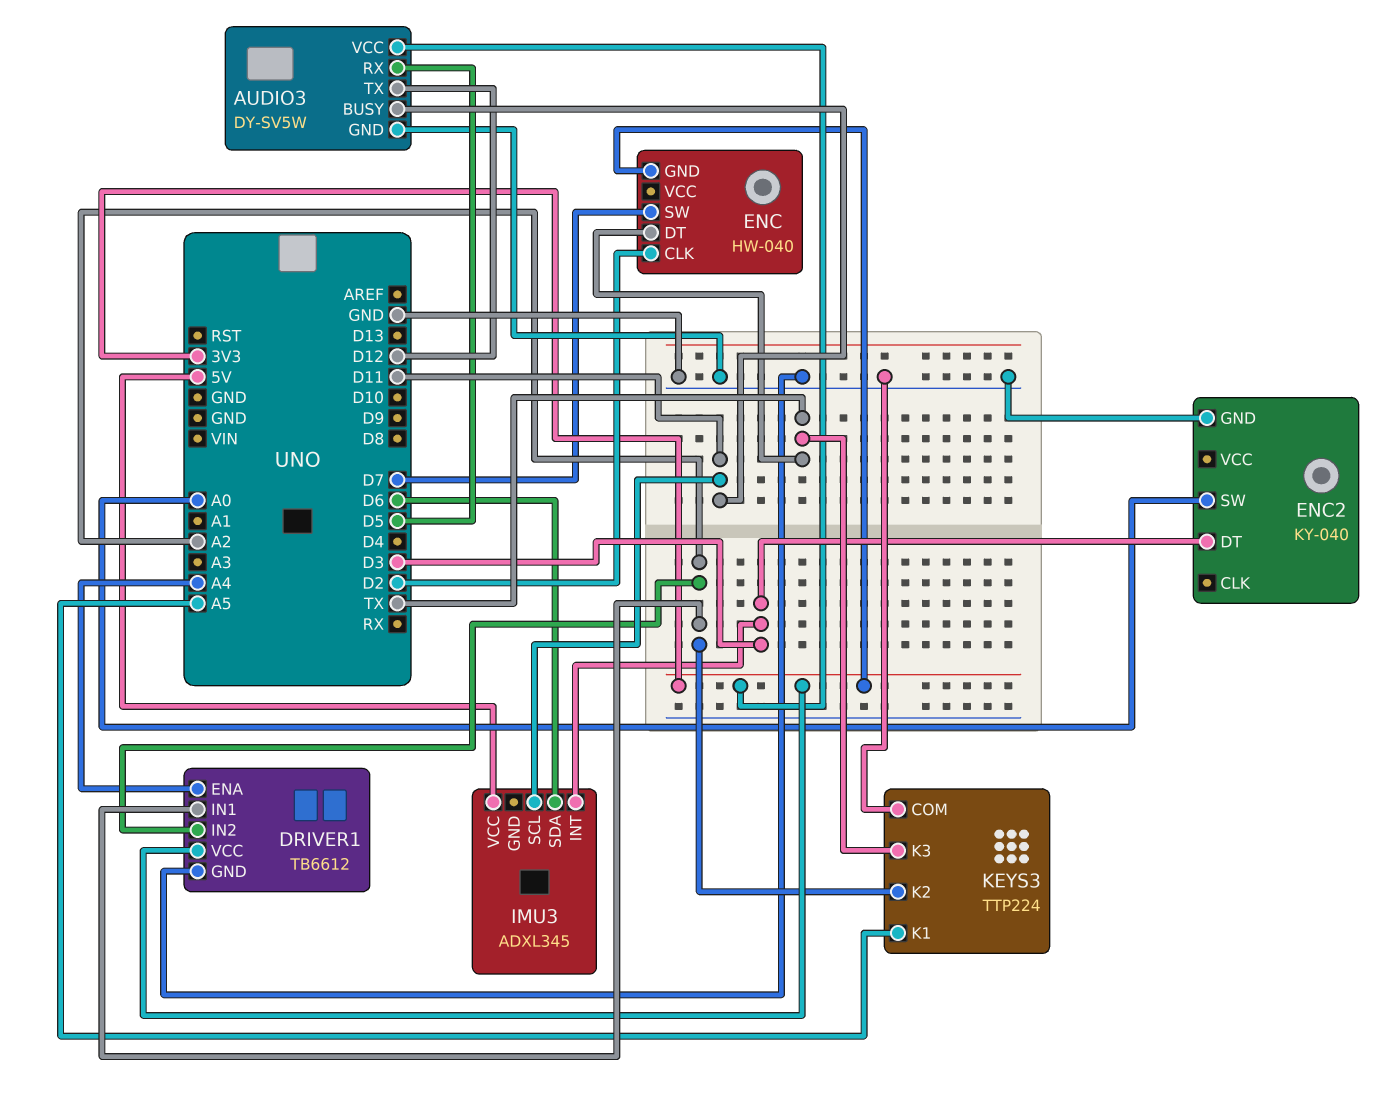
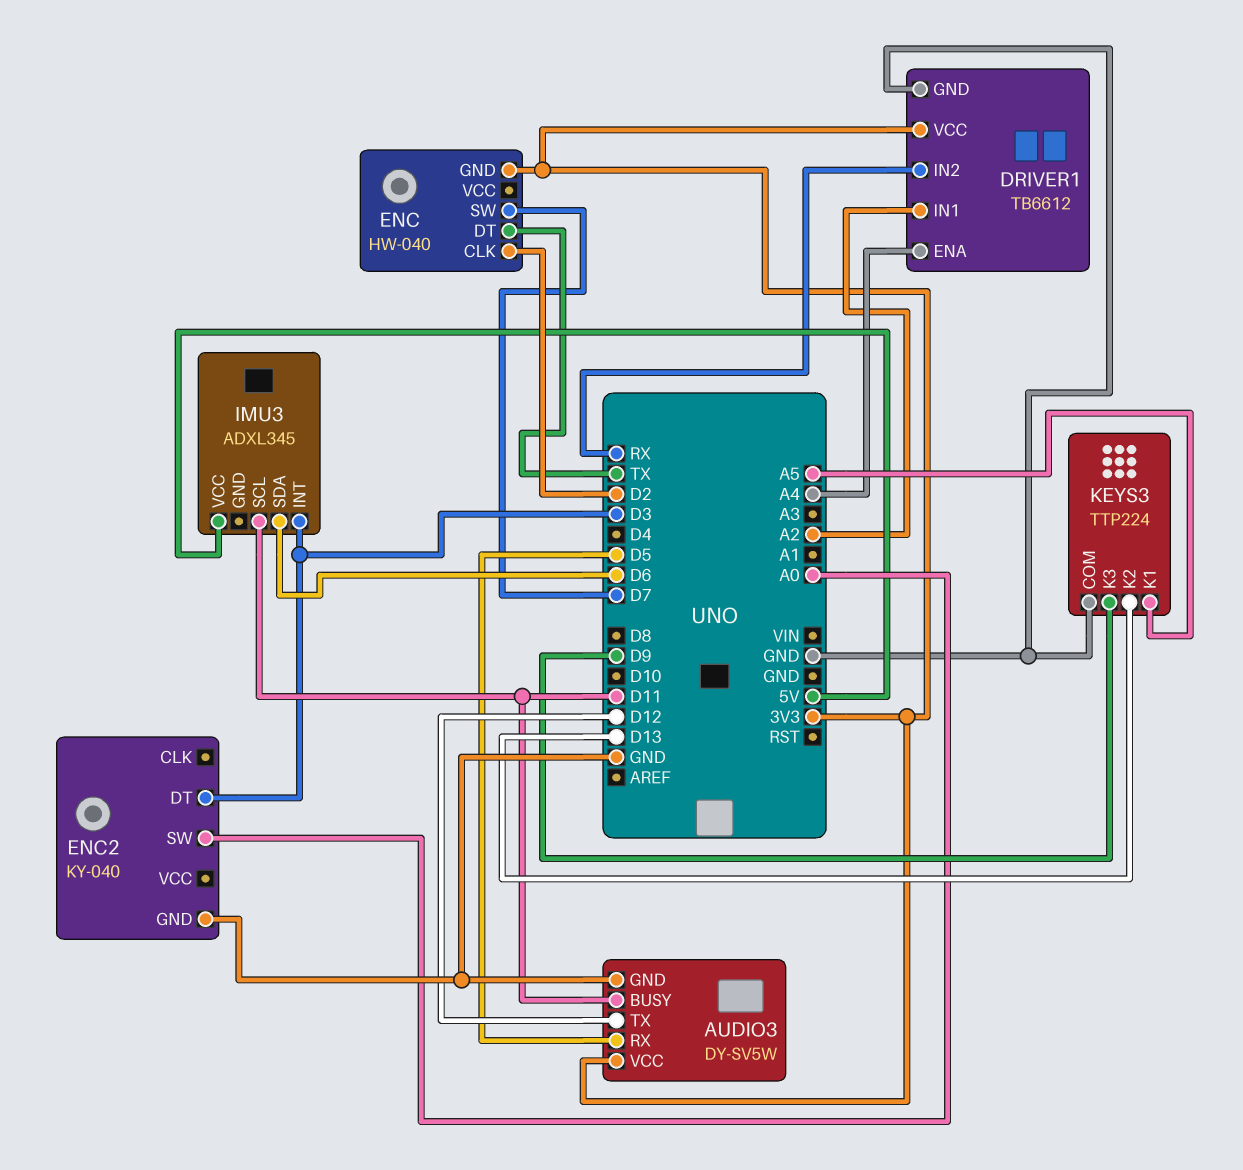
DRIVER1 pin IN2: A2 -> RX
KEYS3 pin K2: A2 -> D13
KEYS3 pin K3: TX -> D9

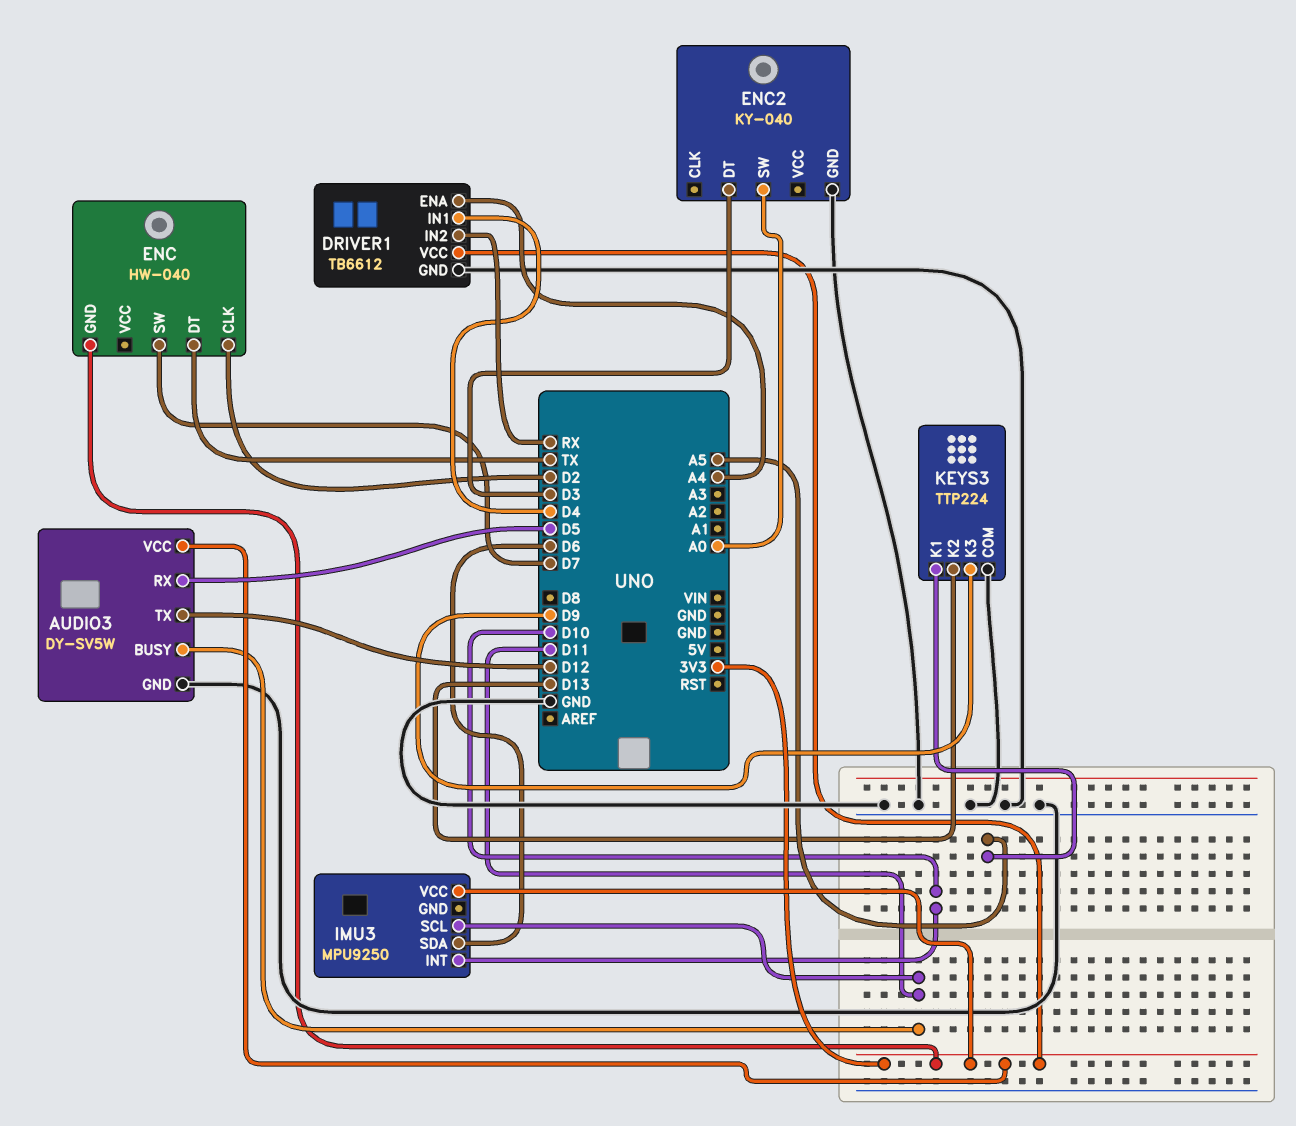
DRIVER1 pin IN1: A2 -> D4
IMU3: ADXL345 -> MPU9250
IMU3 pin INT: D3 -> D10
IMU3 pin VCC: 5V -> 3V3

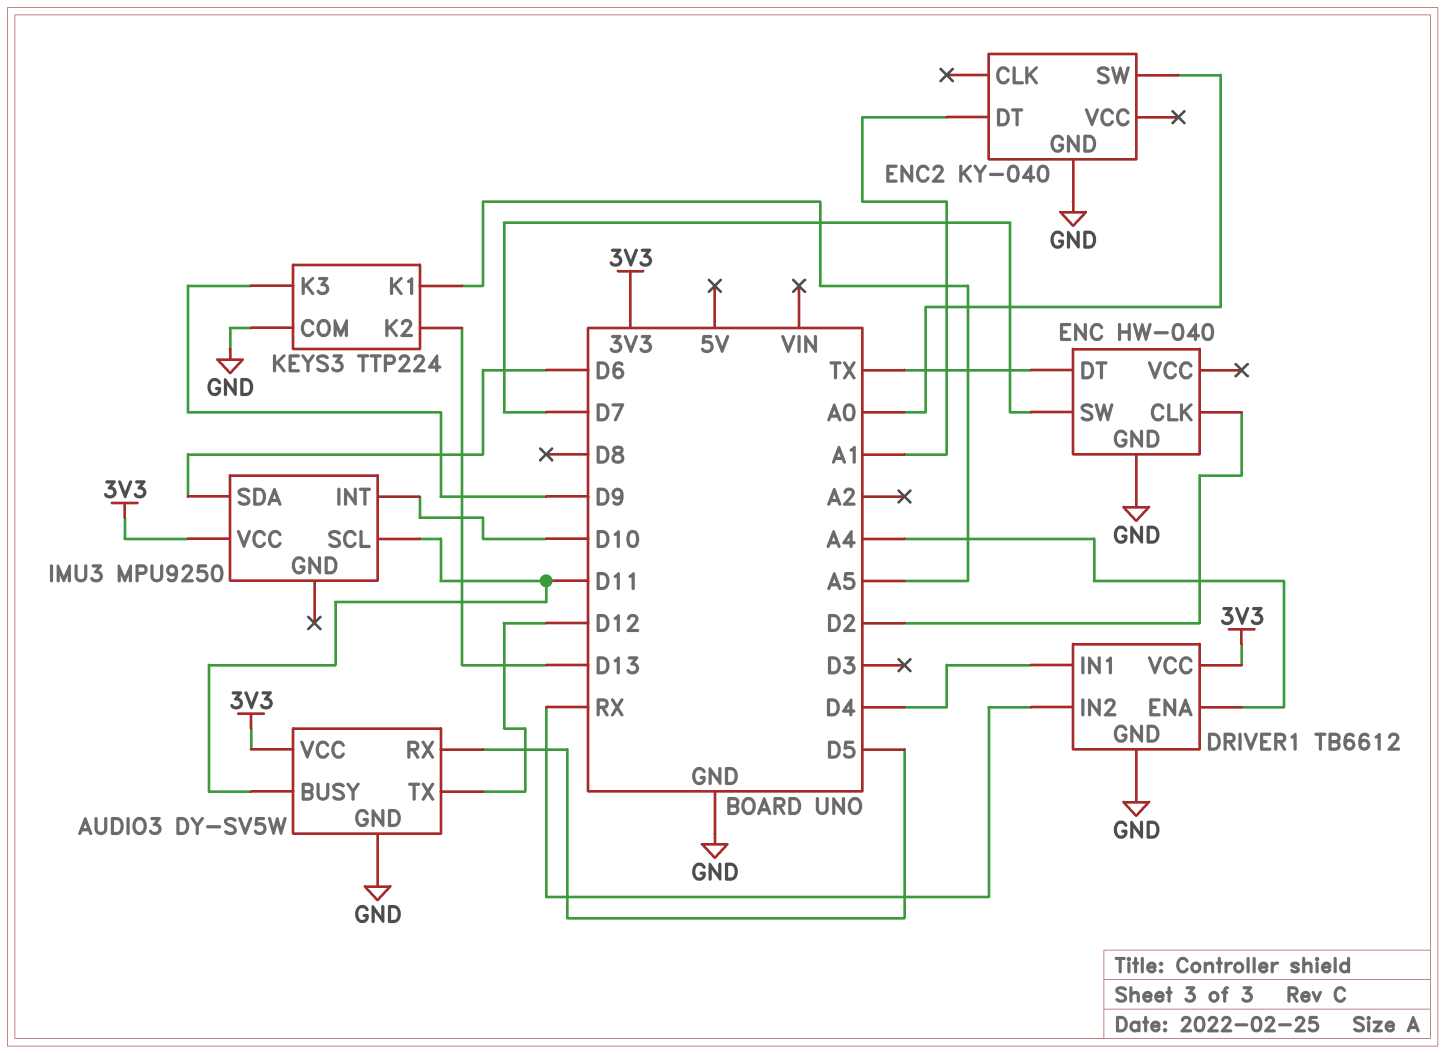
ENC pin GND: 3V3 -> GND
ENC2 pin DT: D3 -> A1

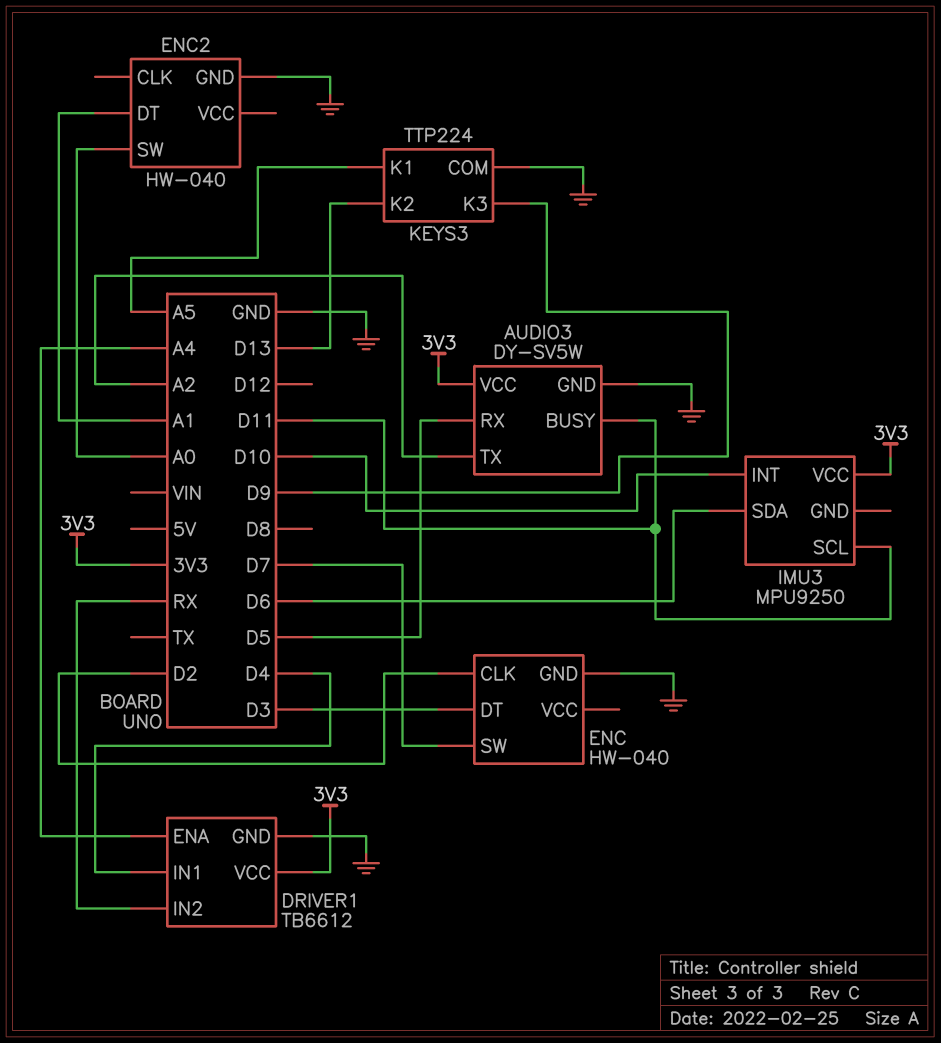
AUDIO3 pin TX: D12 -> A2
ENC pin DT: TX -> D3
ENC2: KY-040 -> HW-040

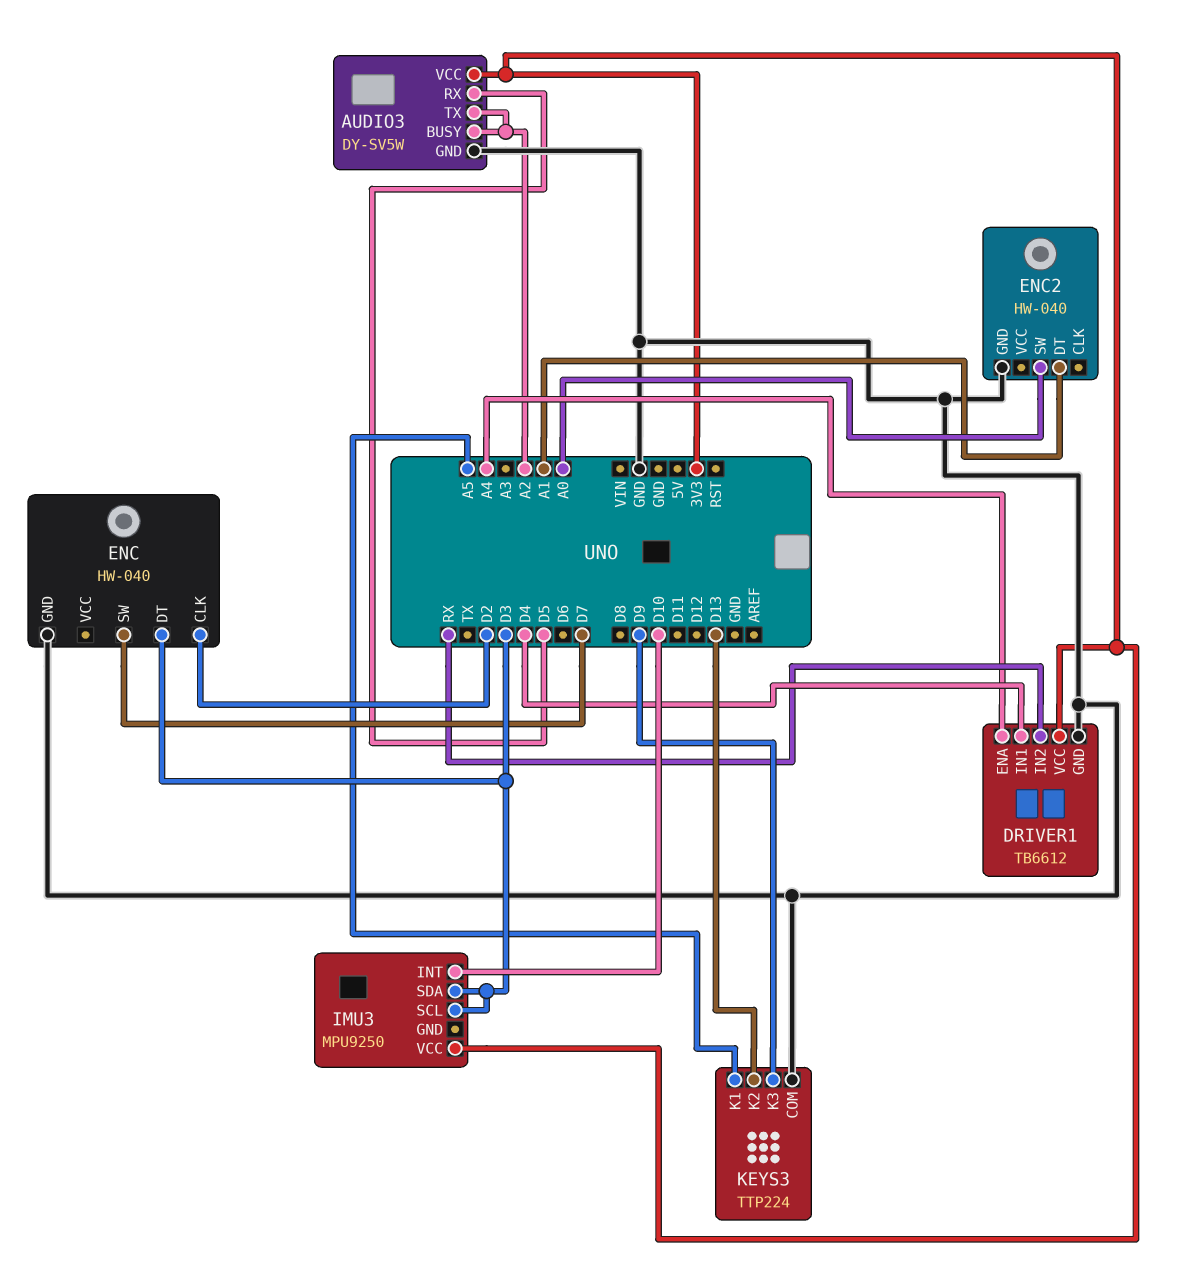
AUDIO3 pin BUSY: D11 -> A2
IMU3 pin SCL: D11 -> D3
IMU3 pin SDA: D6 -> D3

